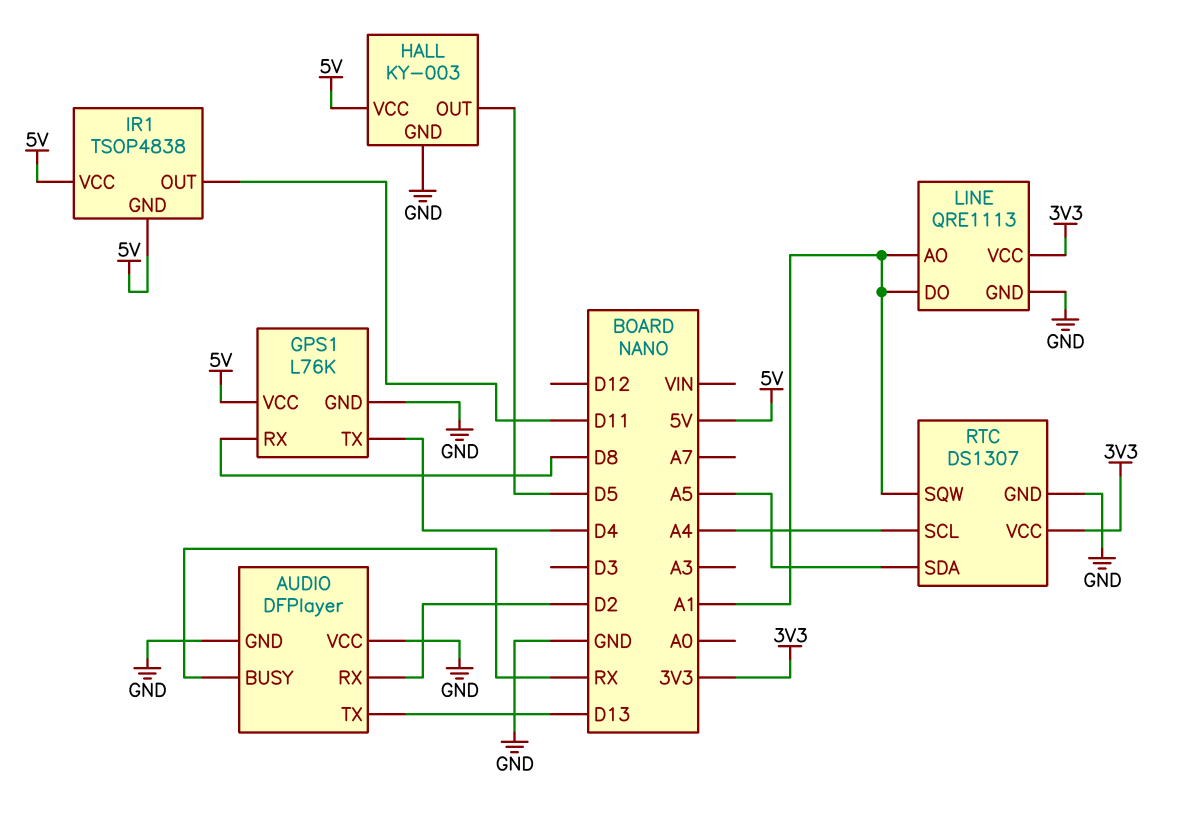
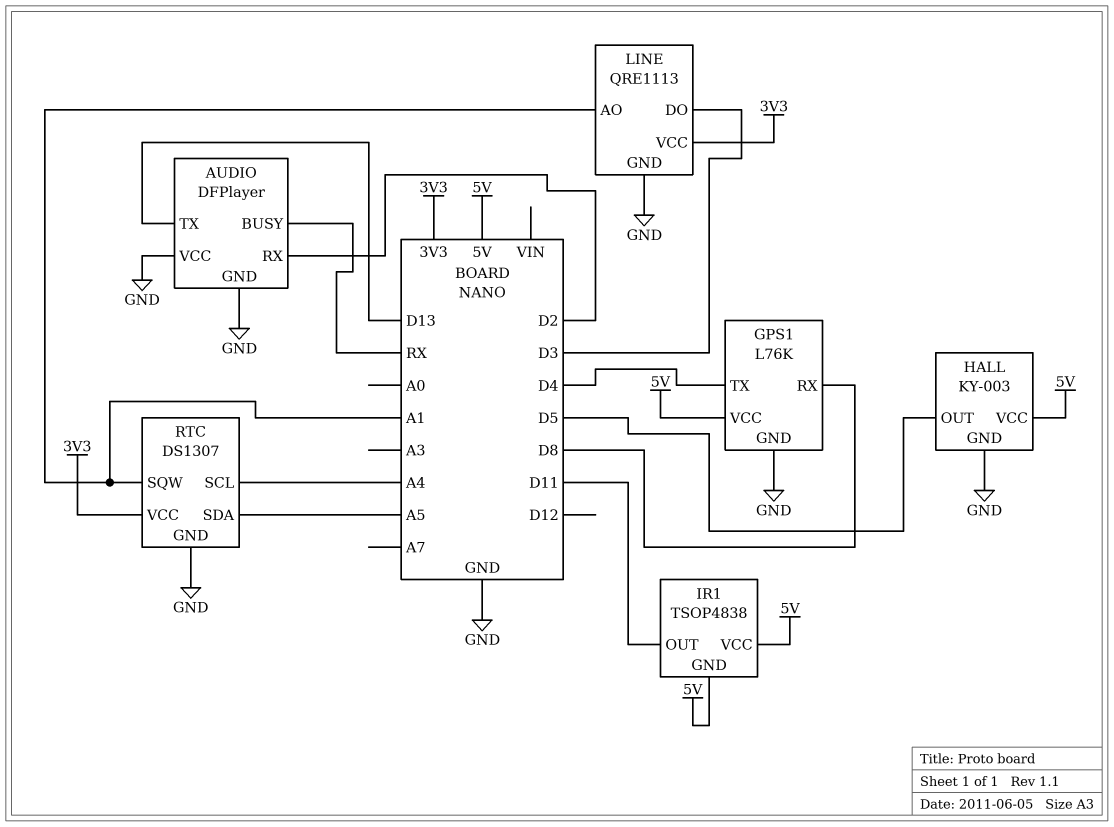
LINE pin DO: A1 -> D3

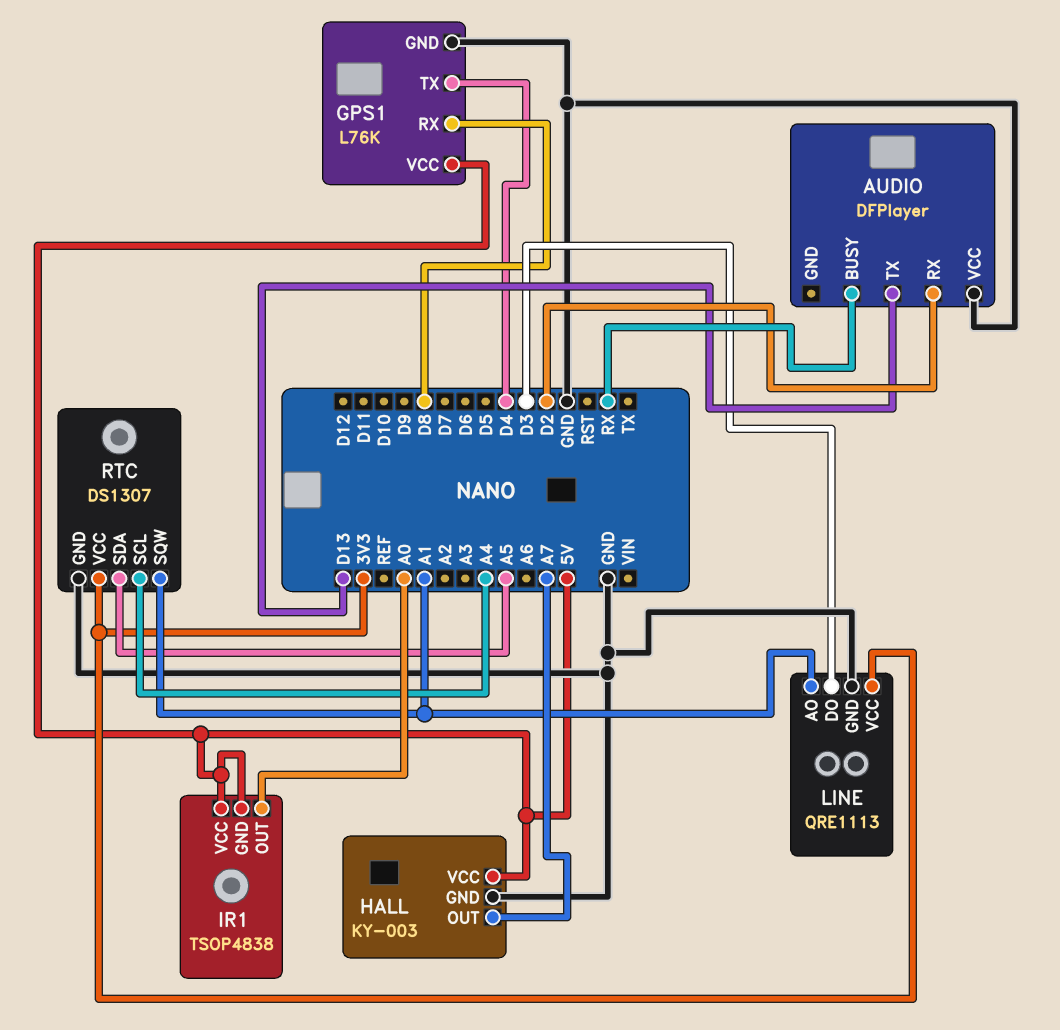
AUDIO pin GND: GND -> none
HALL pin OUT: D5 -> A7
IR1 pin OUT: D11 -> A0

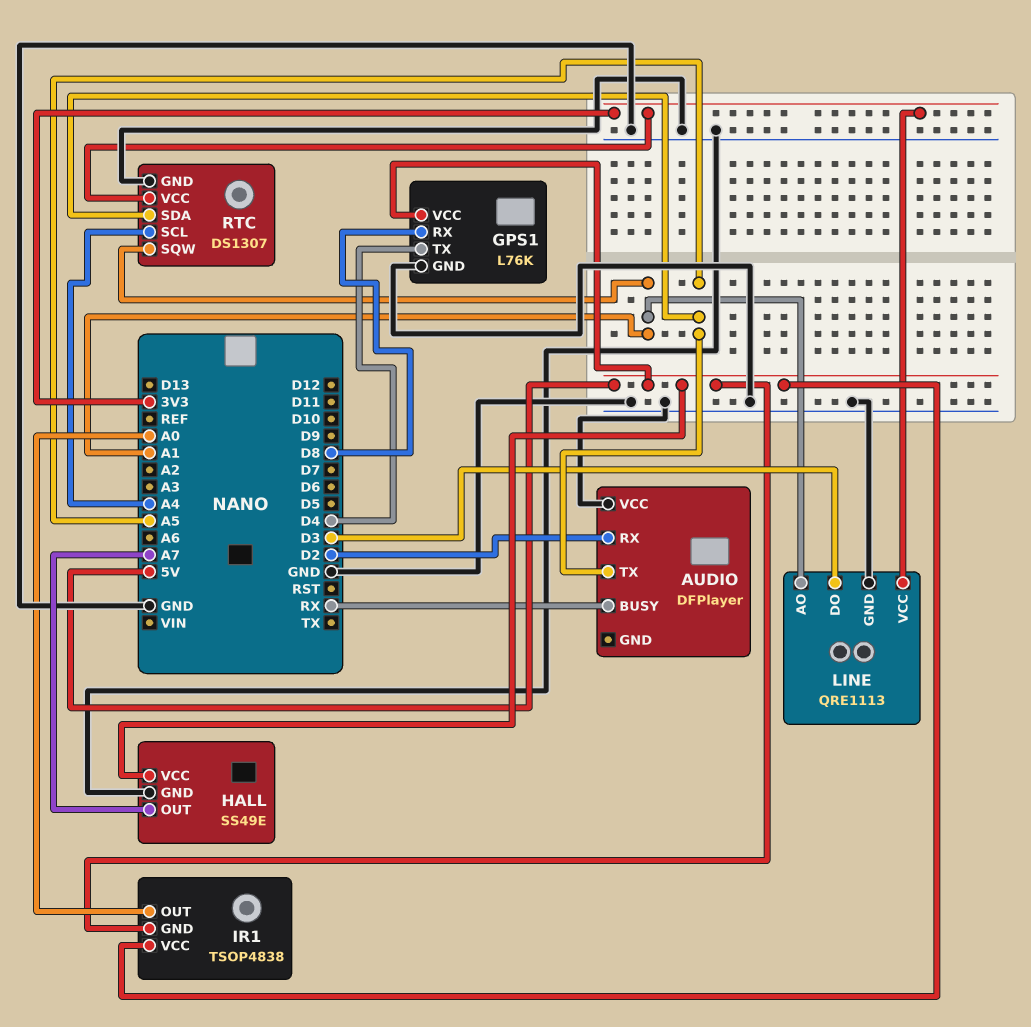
AUDIO pin TX: D13 -> A5
HALL: KY-003 -> SS49E

